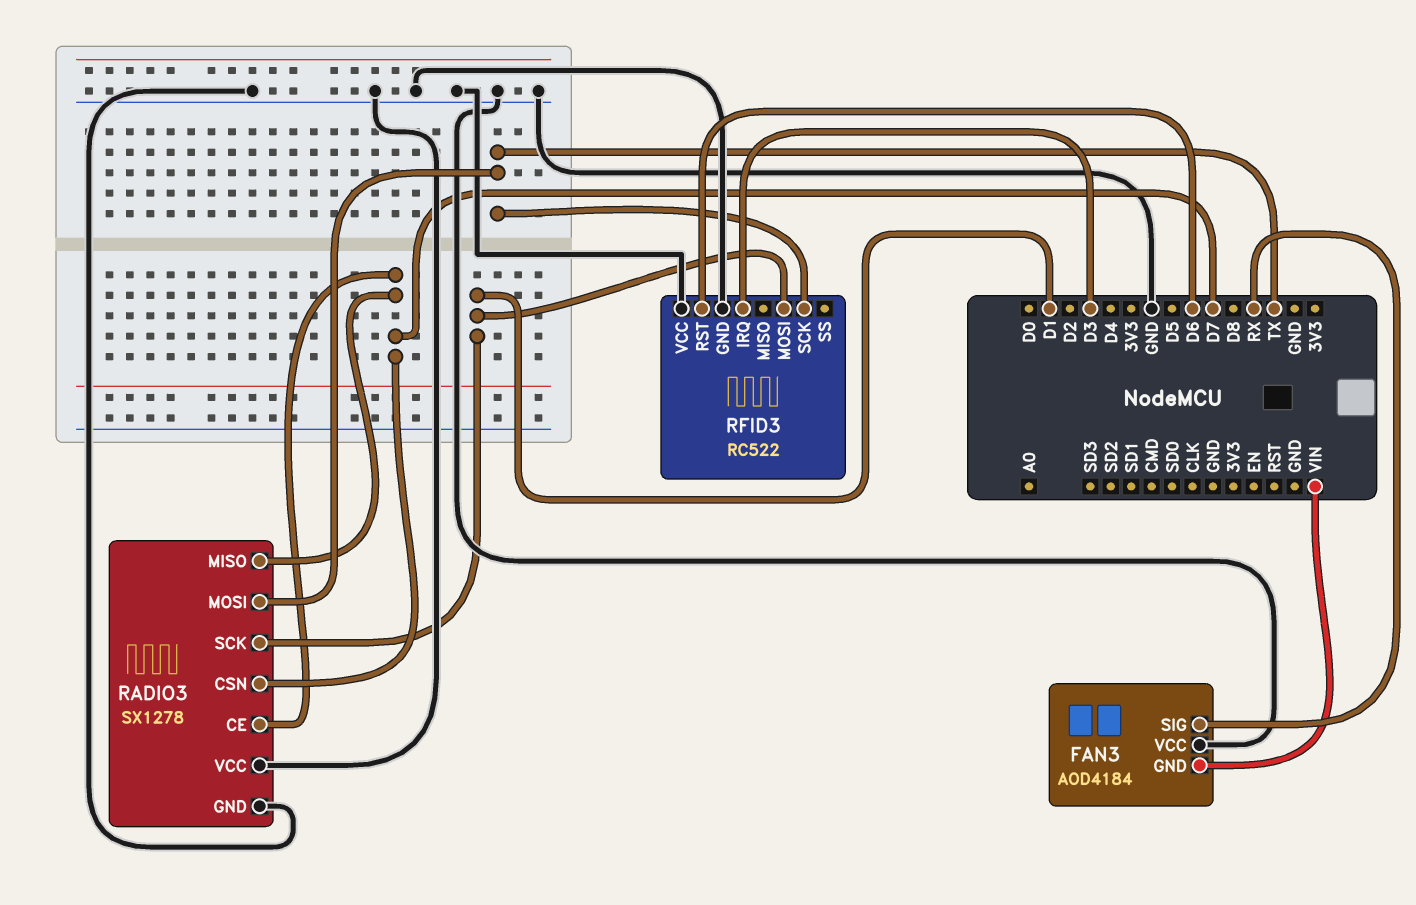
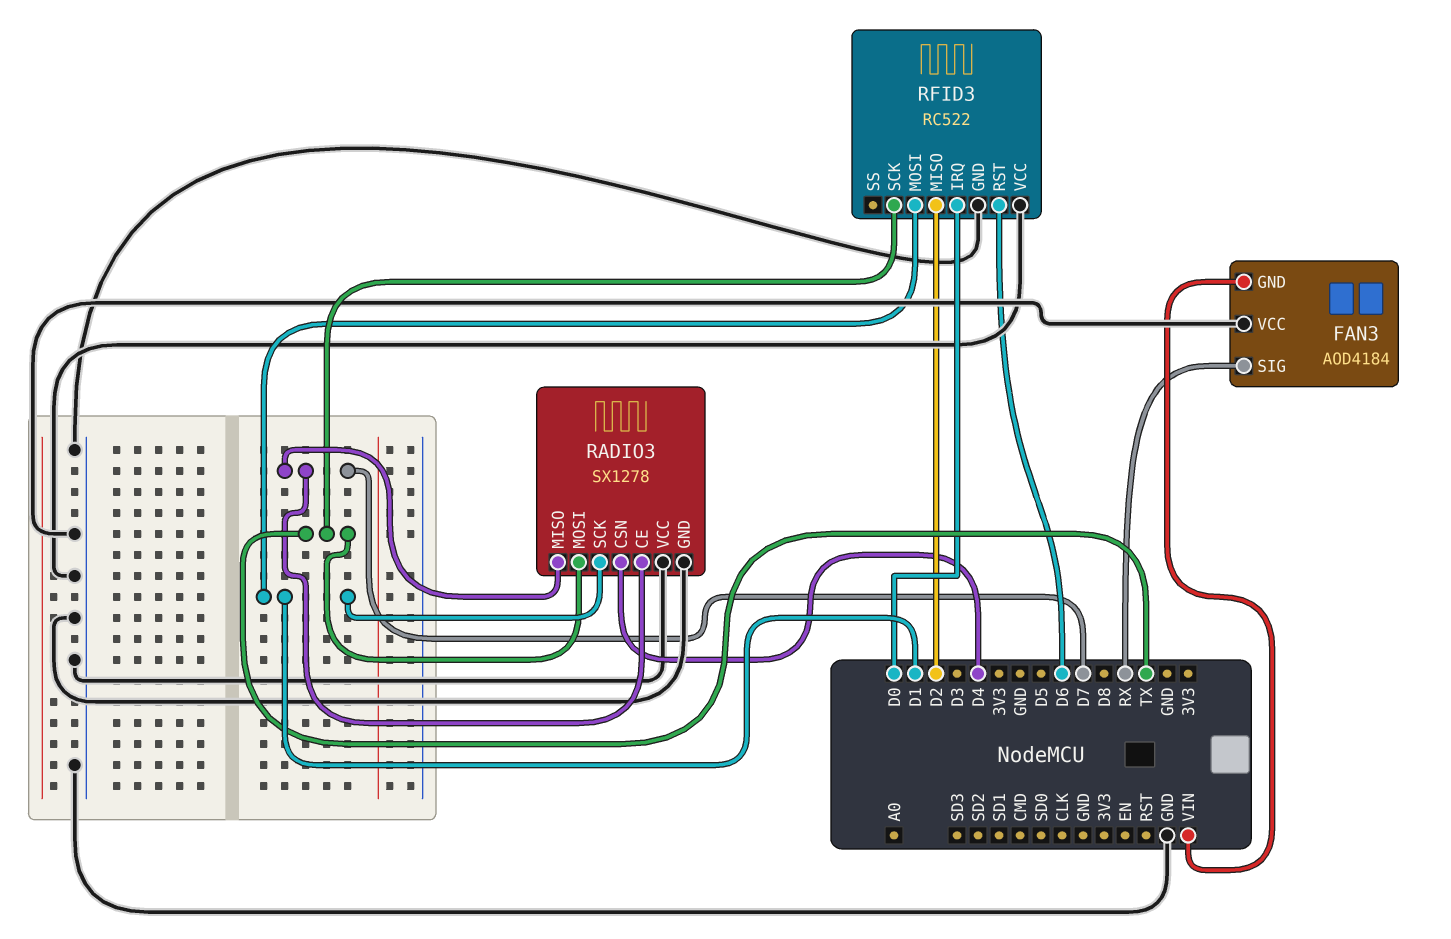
RADIO3 pin CSN: D7 -> D4
RFID3 pin IRQ: D3 -> D0
RFID3 pin MISO: none -> D2

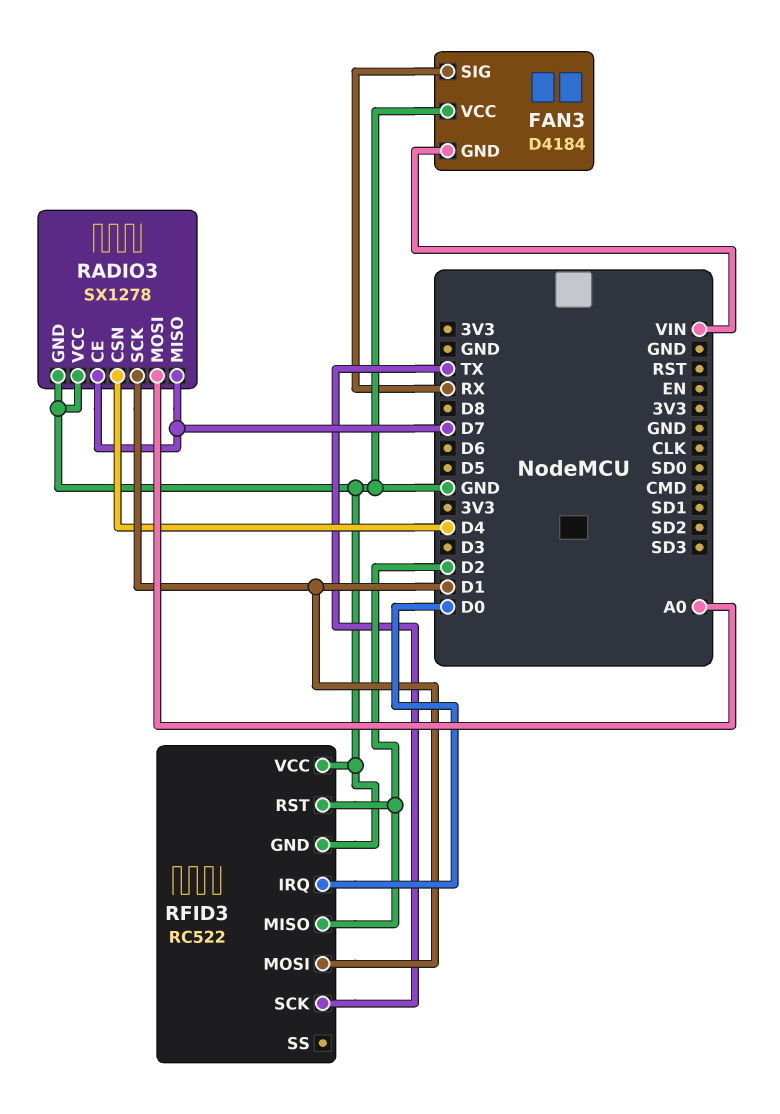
FAN3: AOD4184 -> D4184
RADIO3 pin MOSI: TX -> A0
RFID3 pin RST: D6 -> D2

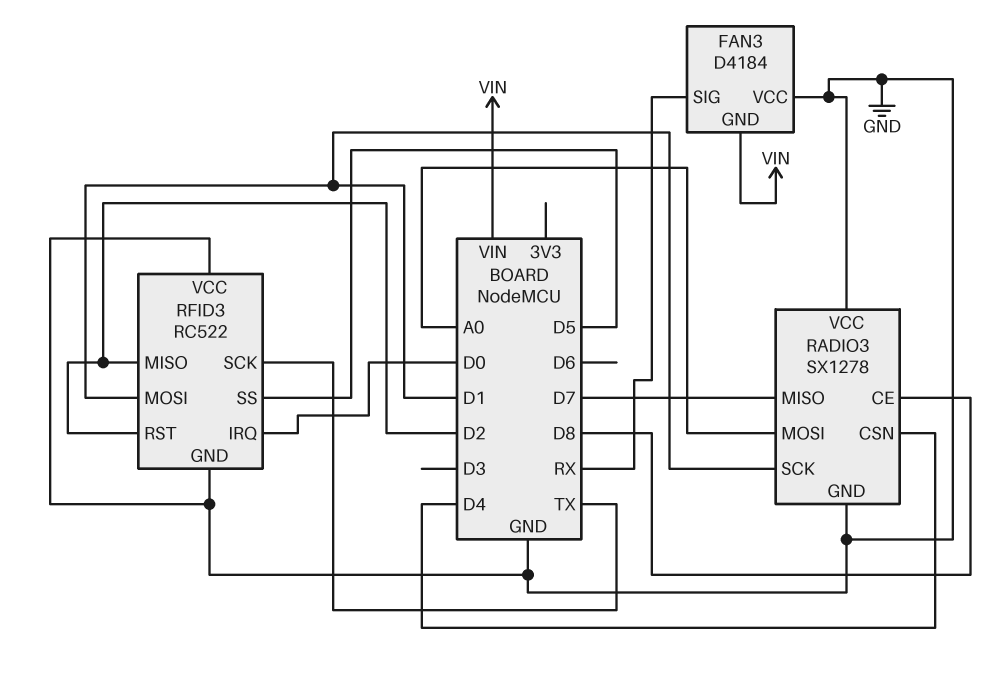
RADIO3 pin CE: D7 -> D8
RFID3 pin SS: none -> D5

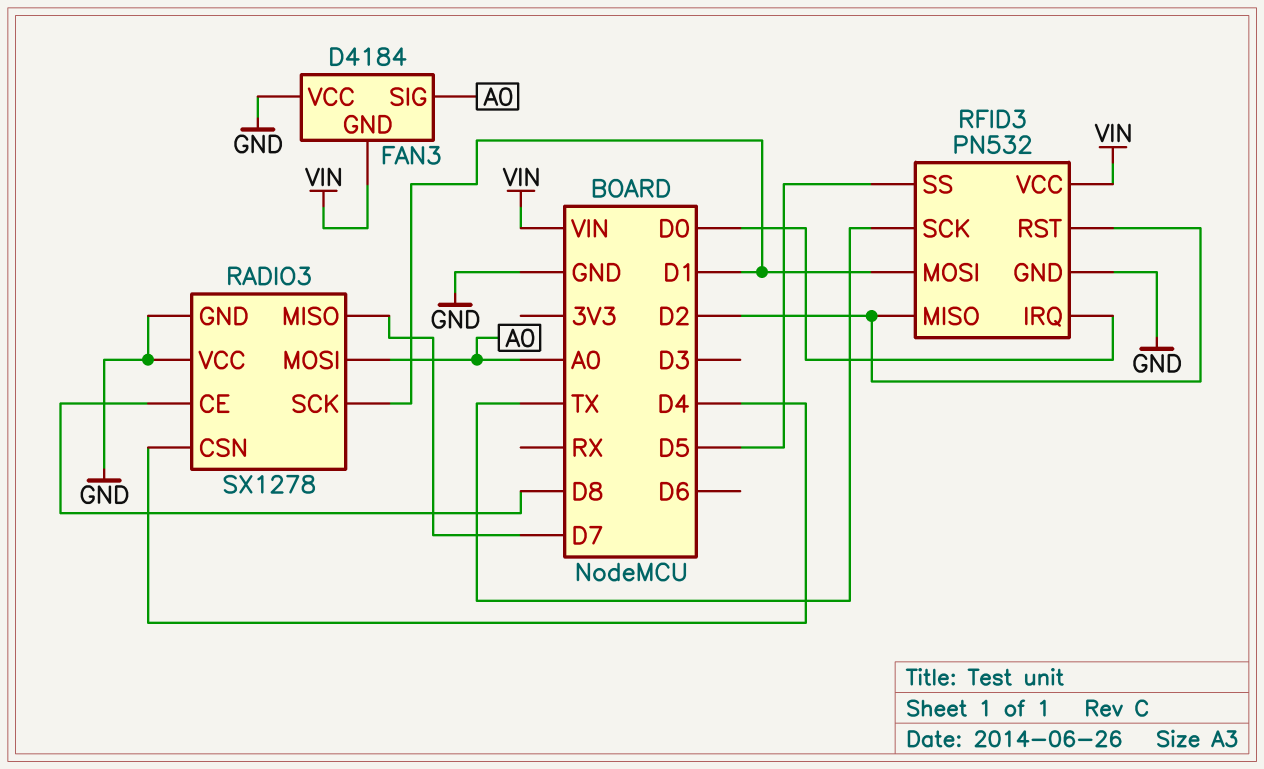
FAN3 pin SIG: RX -> A0
RFID3: RC522 -> PN532
RFID3 pin VCC: GND -> VIN

